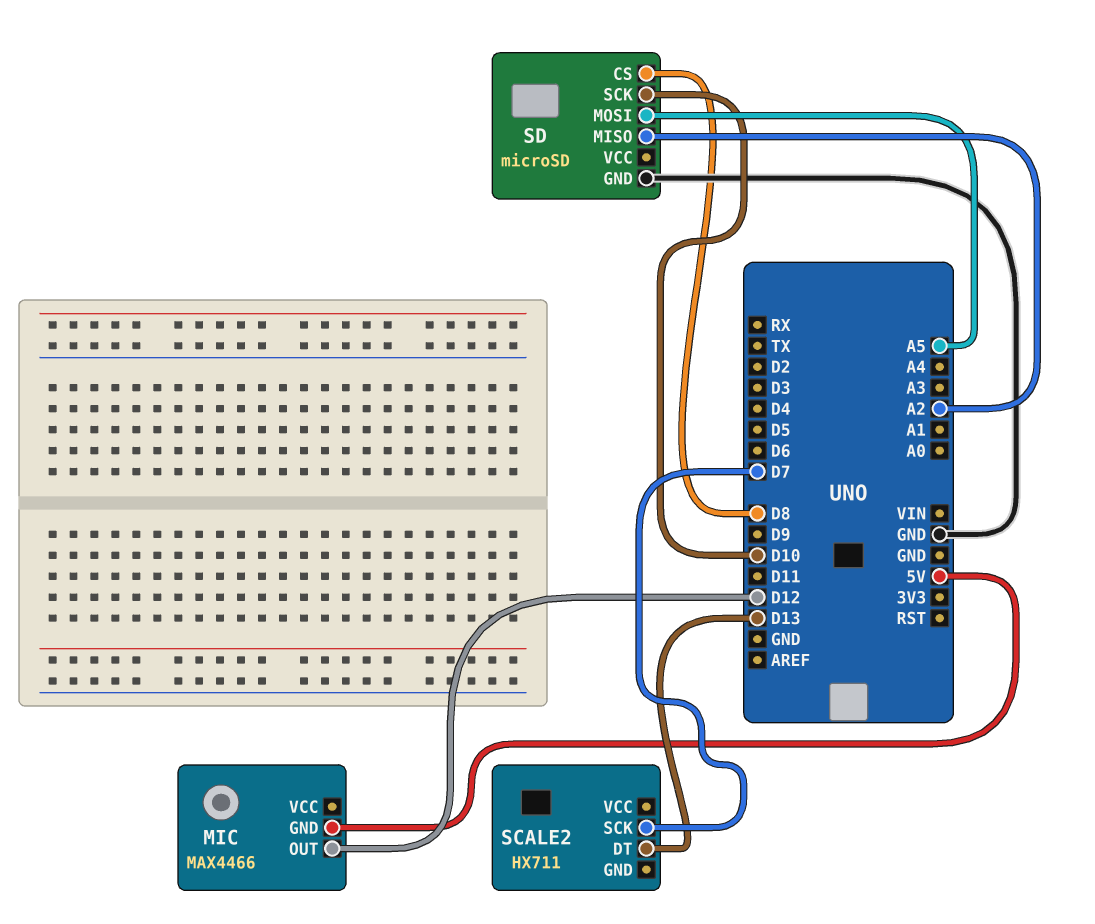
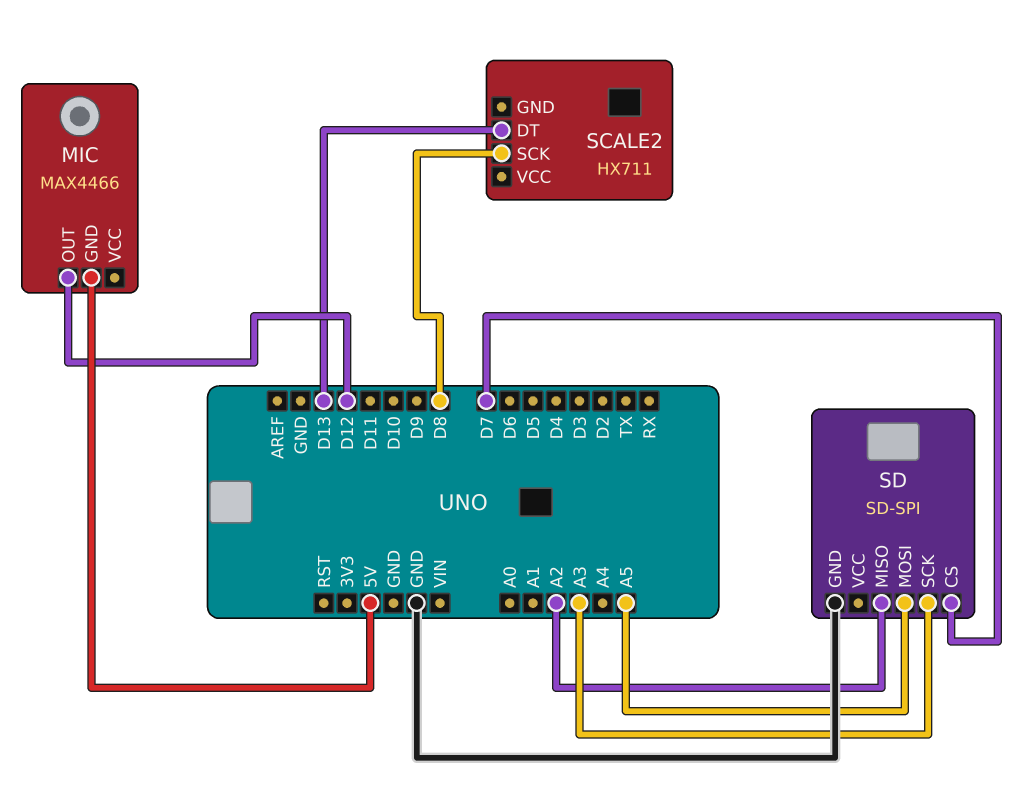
SCALE2 pin SCK: D7 -> D8
SD: microSD -> SD-SPI
SD pin CS: D8 -> D7
SD pin SCK: D10 -> A3

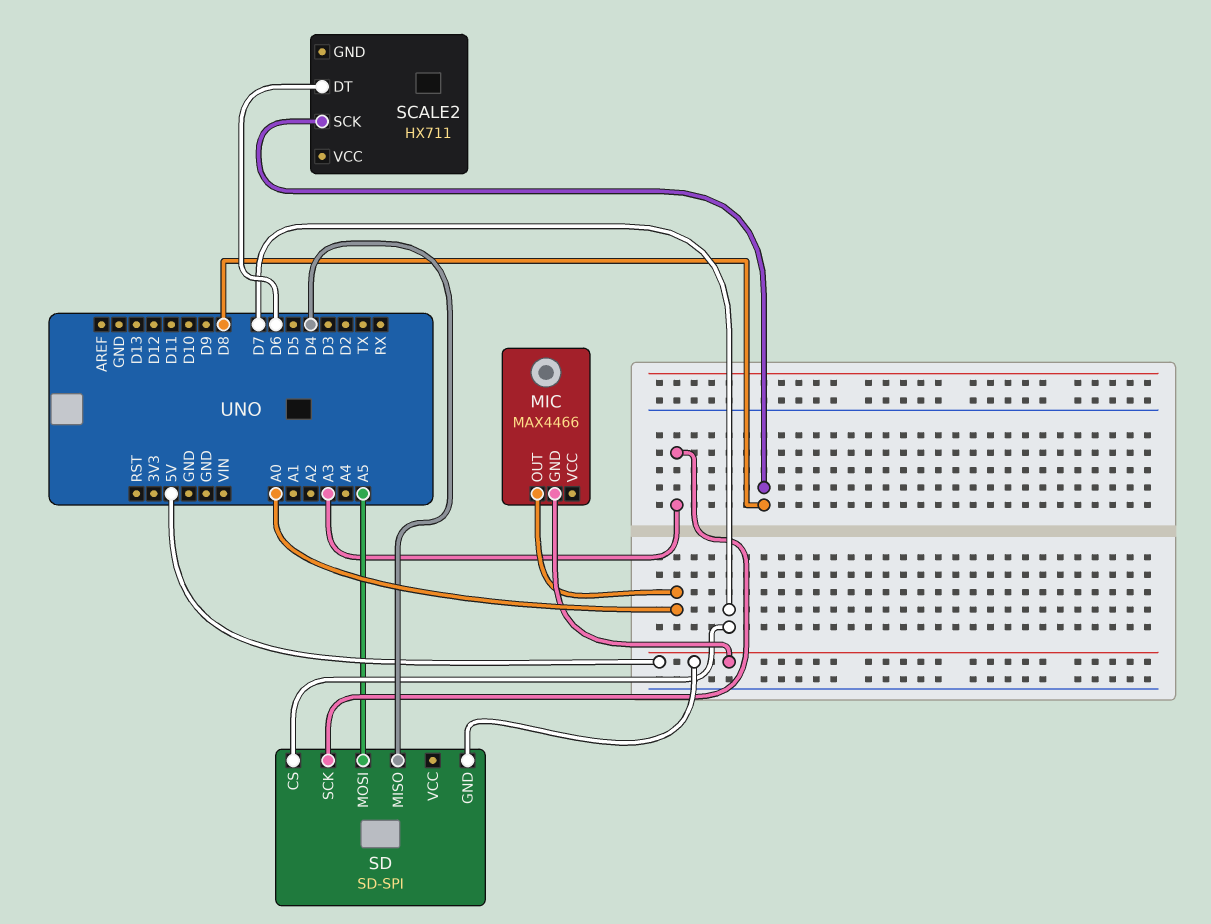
MIC pin OUT: D12 -> A0
SCALE2 pin DT: D13 -> D6
SD pin GND: GND -> 5V
SD pin MISO: A2 -> D4

